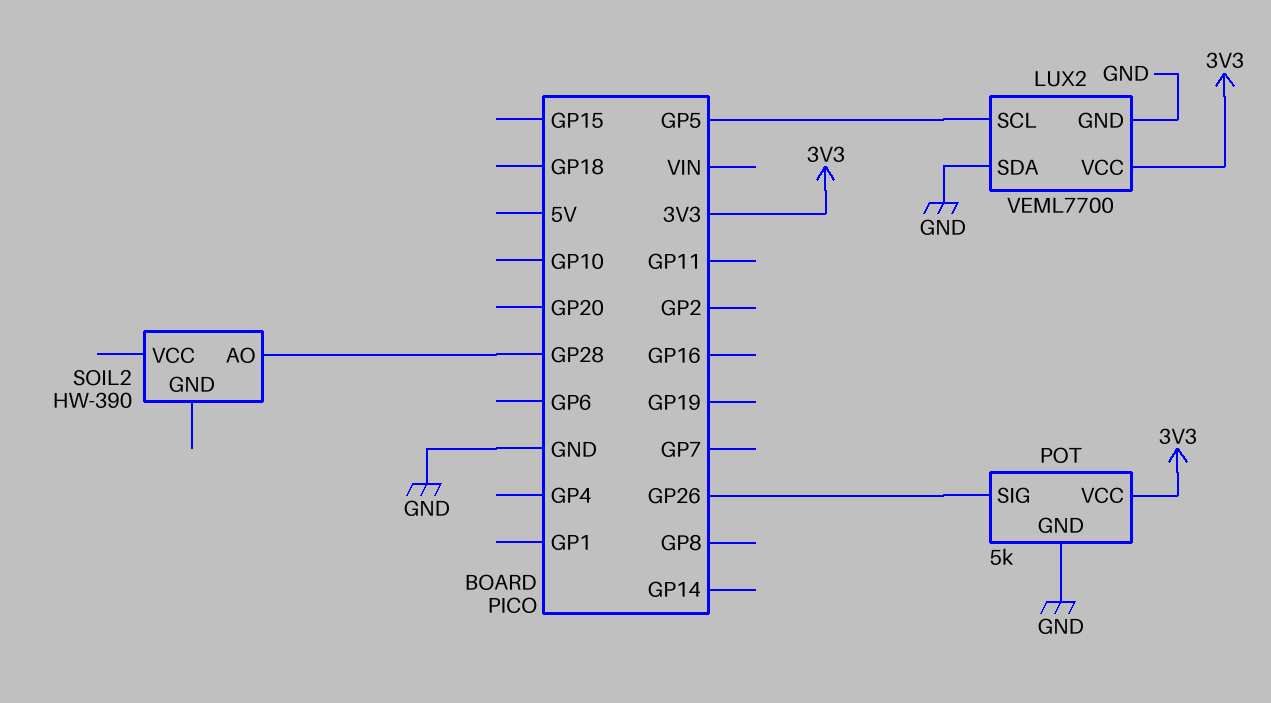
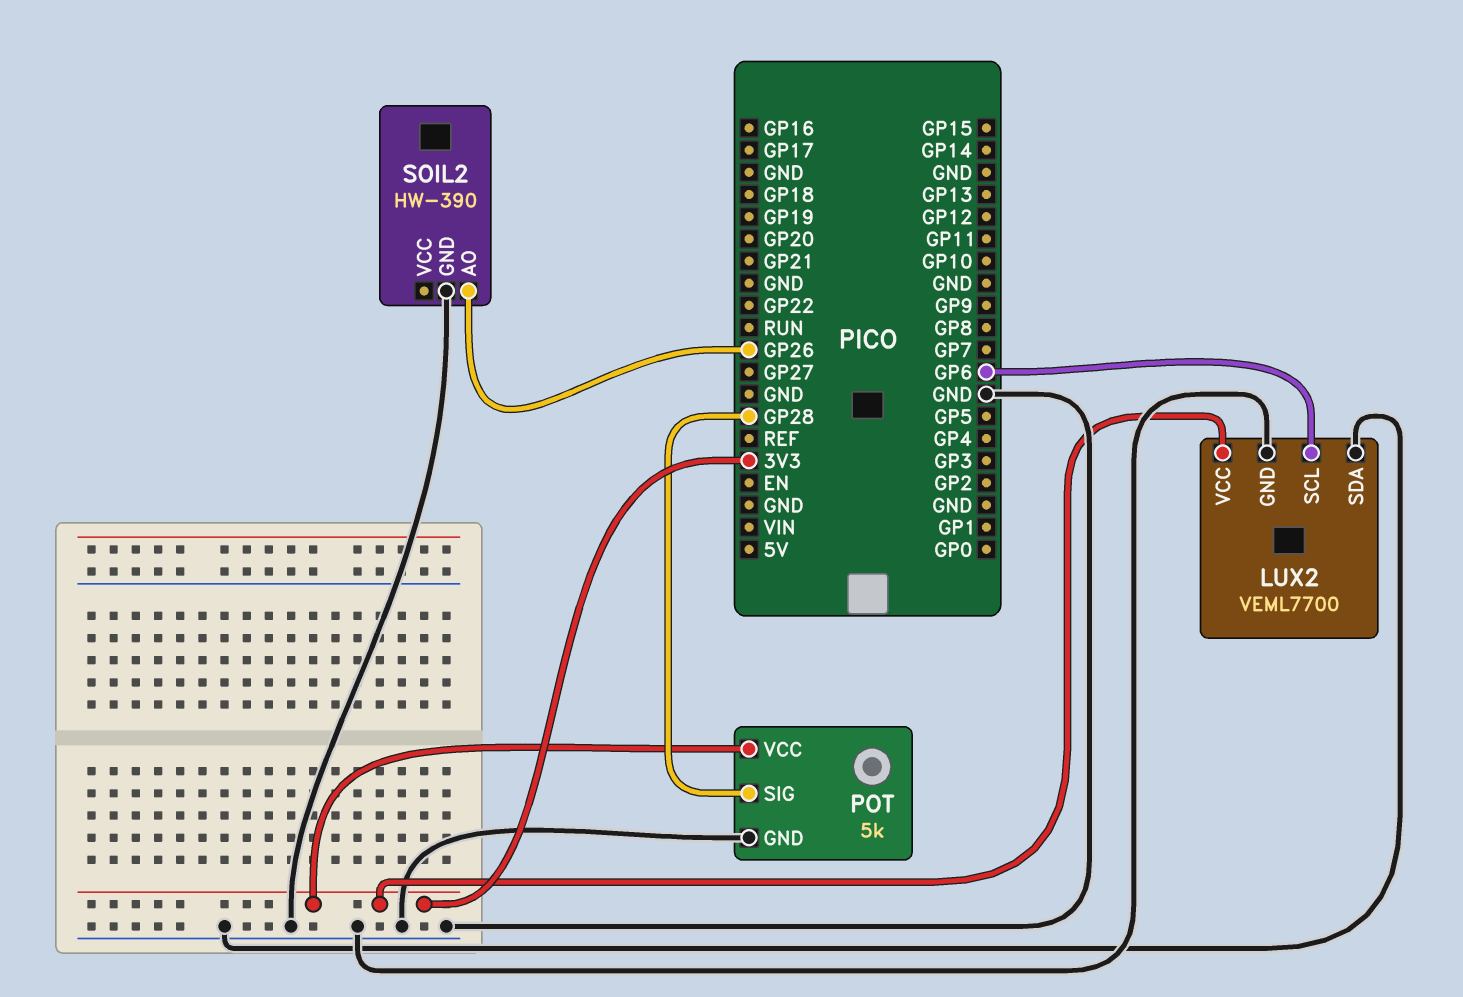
LUX2 pin SCL: GP5 -> GP6
POT pin SIG: GP26 -> GP28
SOIL2 pin AO: GP28 -> GP26
SOIL2 pin GND: none -> GND

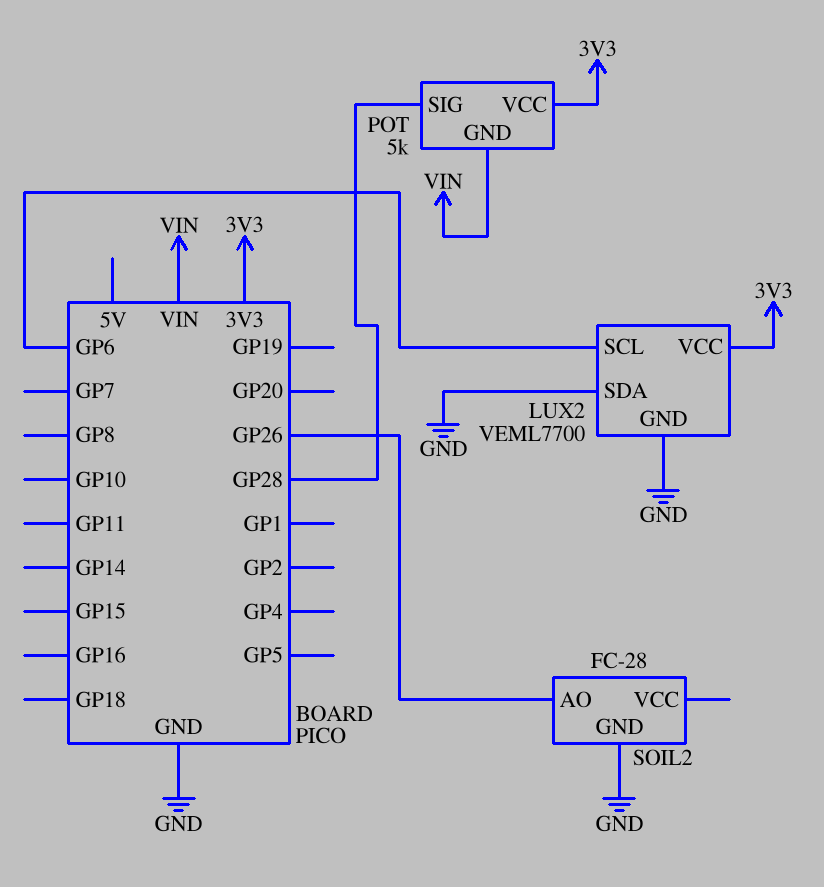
POT pin GND: GND -> VIN
SOIL2: HW-390 -> FC-28

